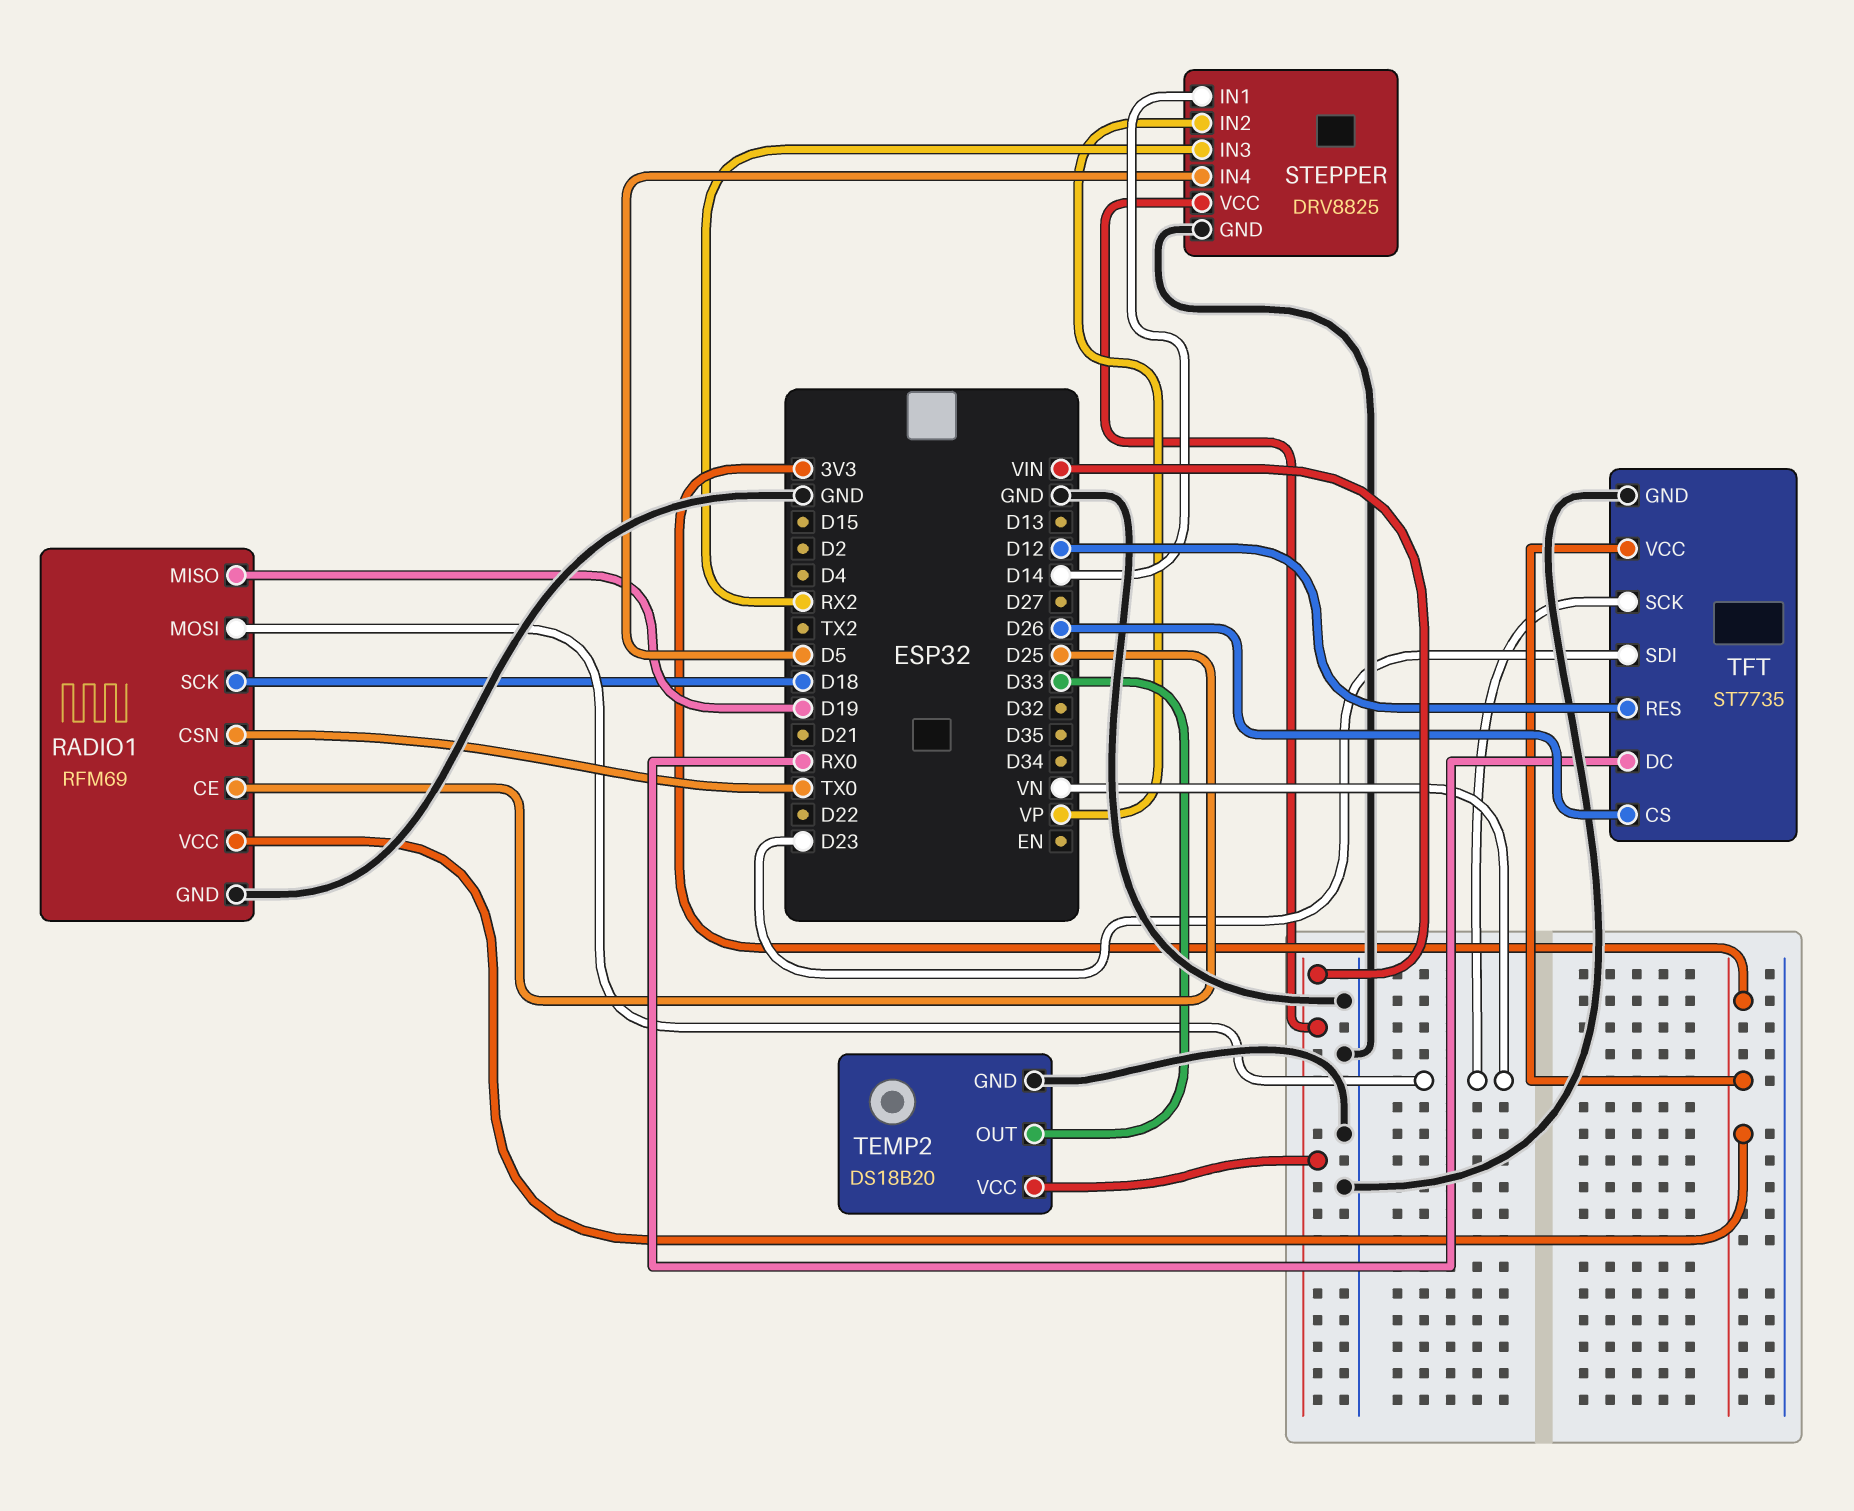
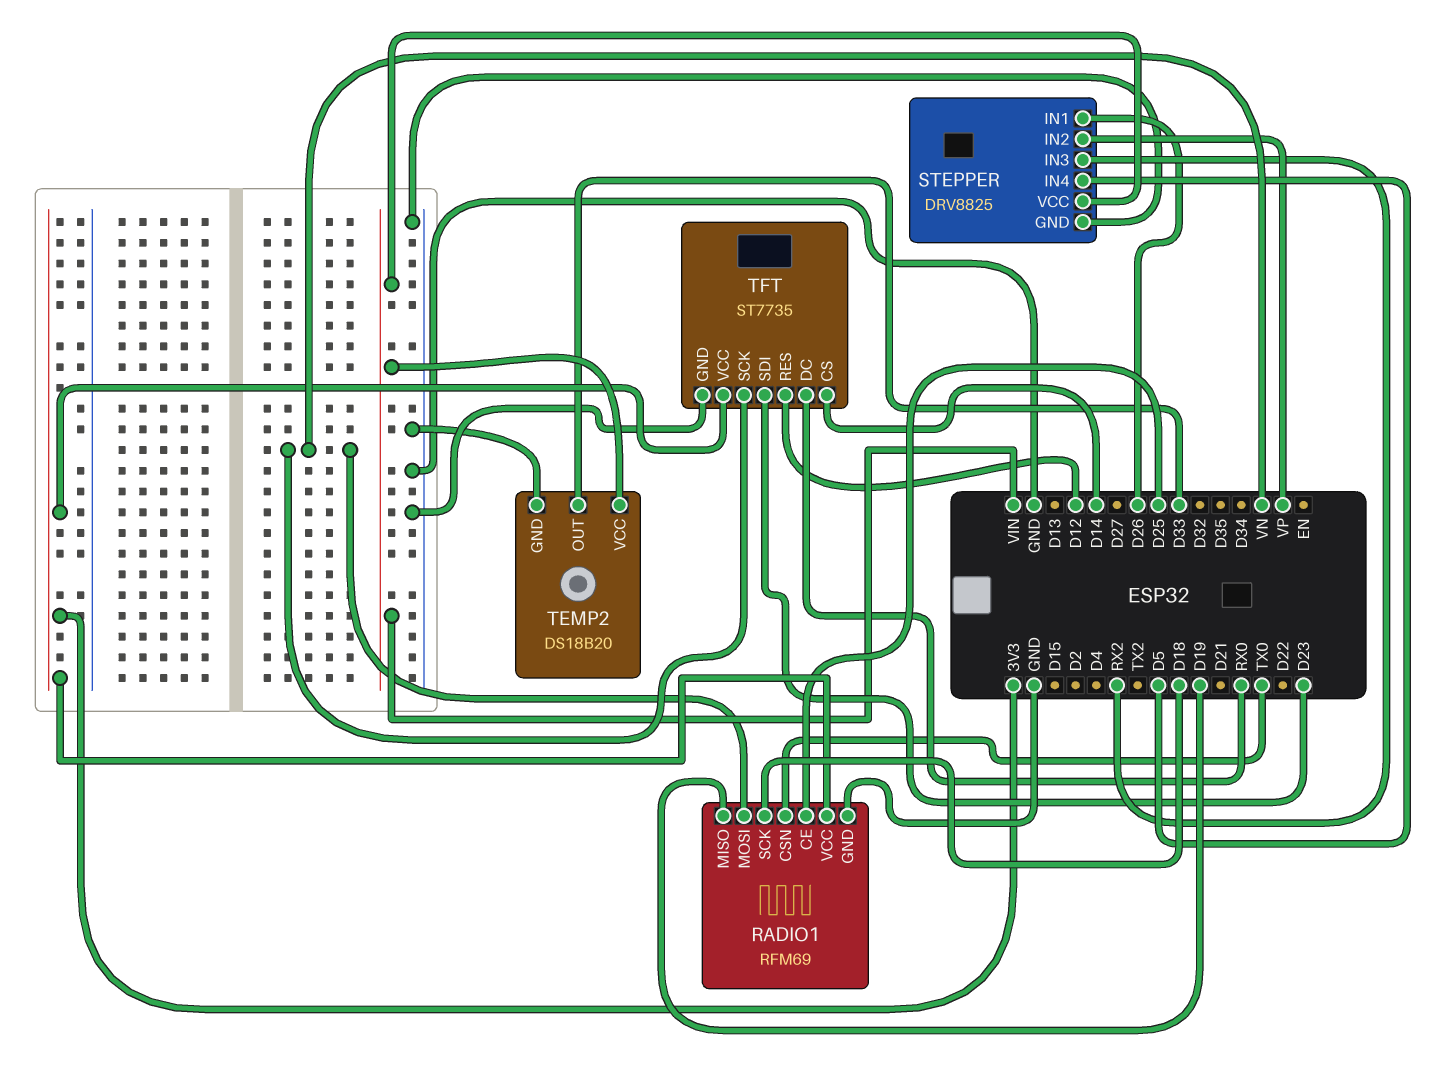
STEPPER pin IN1: D14 -> D26
TFT pin CS: D26 -> D14

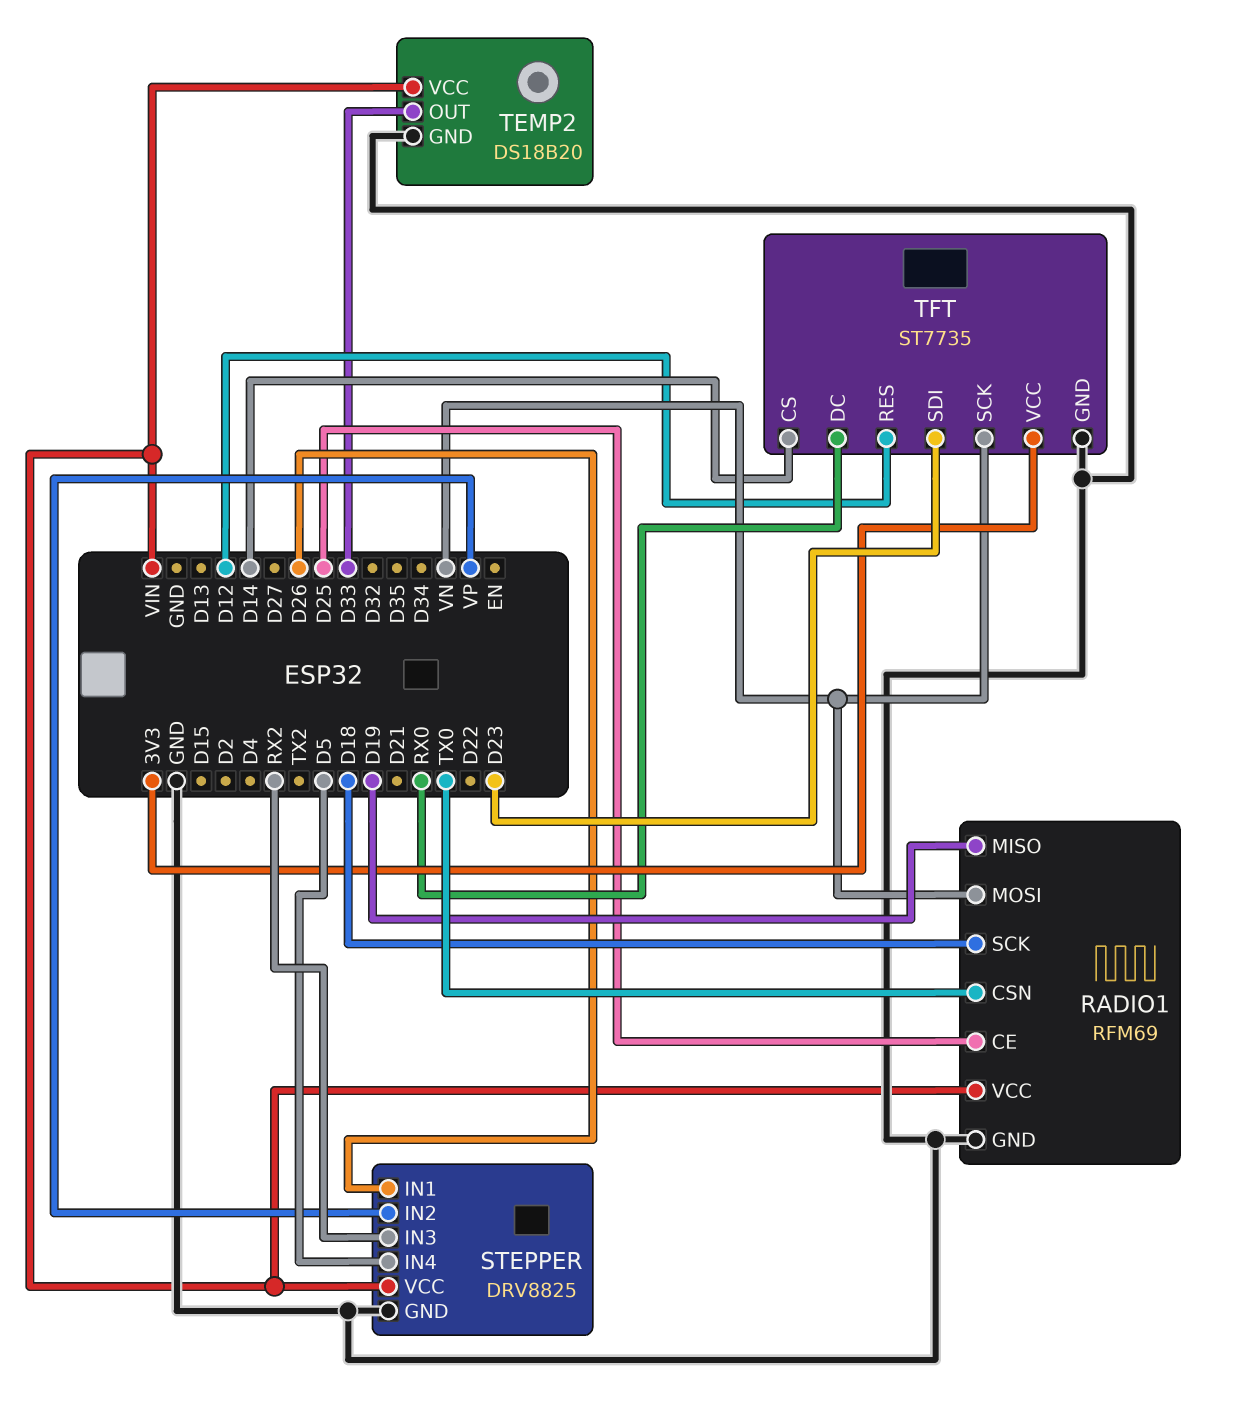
RADIO1 pin VCC: 3V3 -> VIN

